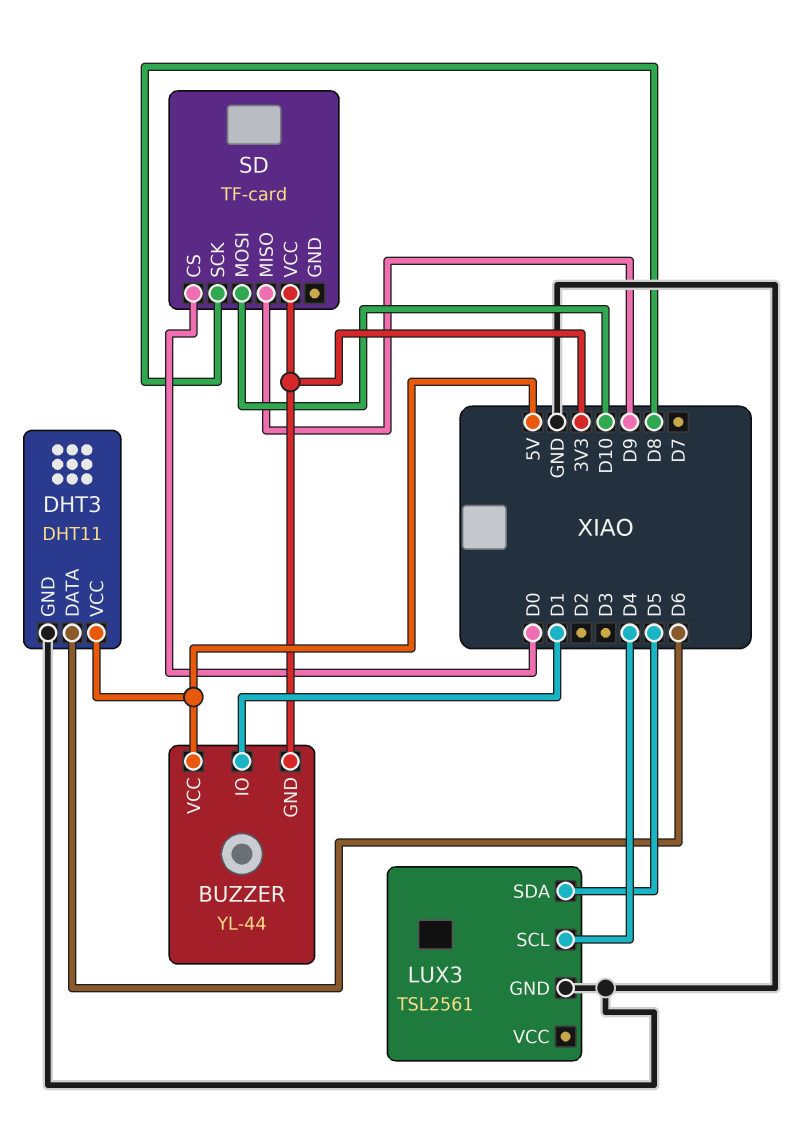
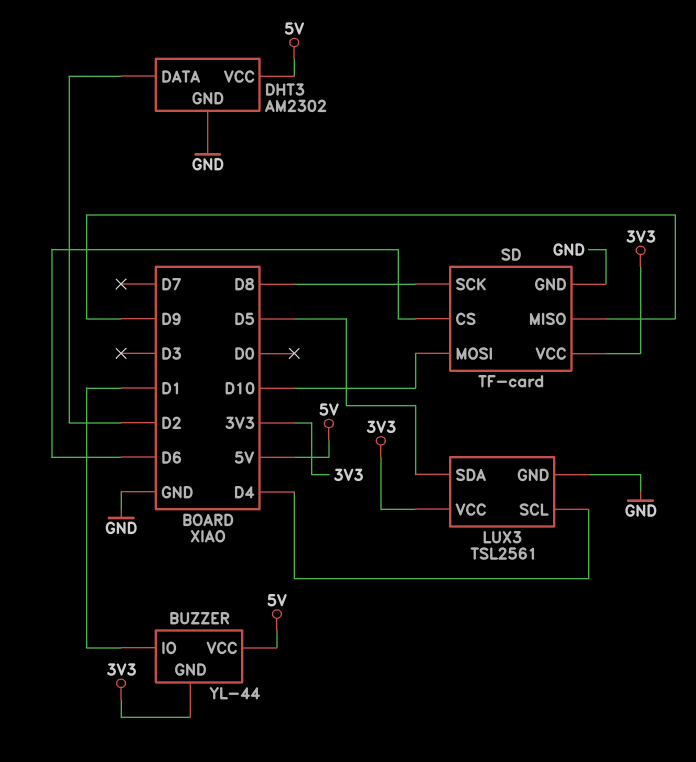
DHT3: DHT11 -> AM2302
DHT3 pin DATA: D6 -> D2
LUX3 pin VCC: none -> 3V3
SD pin CS: D0 -> D6
SD pin GND: none -> GND

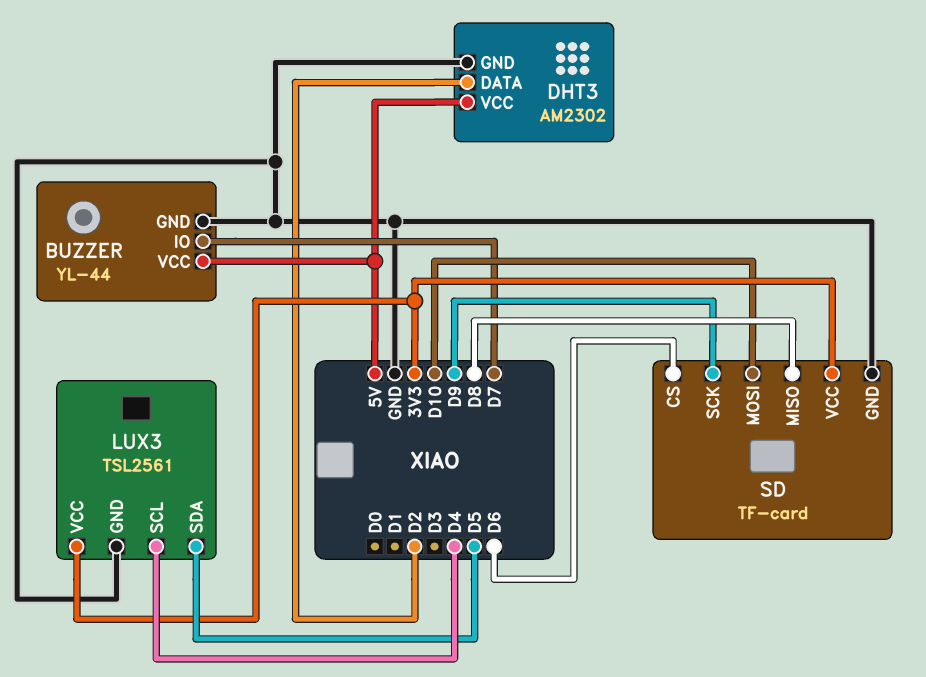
BUZZER pin GND: 3V3 -> GND
BUZZER pin IO: D1 -> D7
SD pin MISO: D9 -> D8
SD pin SCK: D8 -> D9

